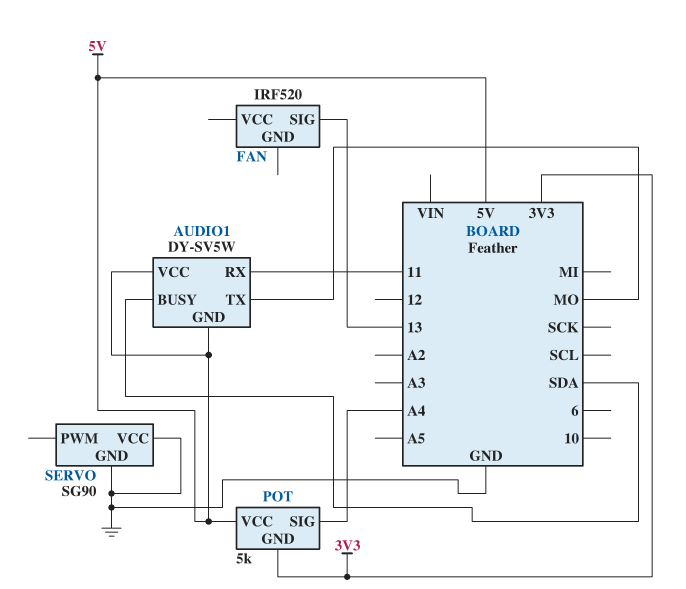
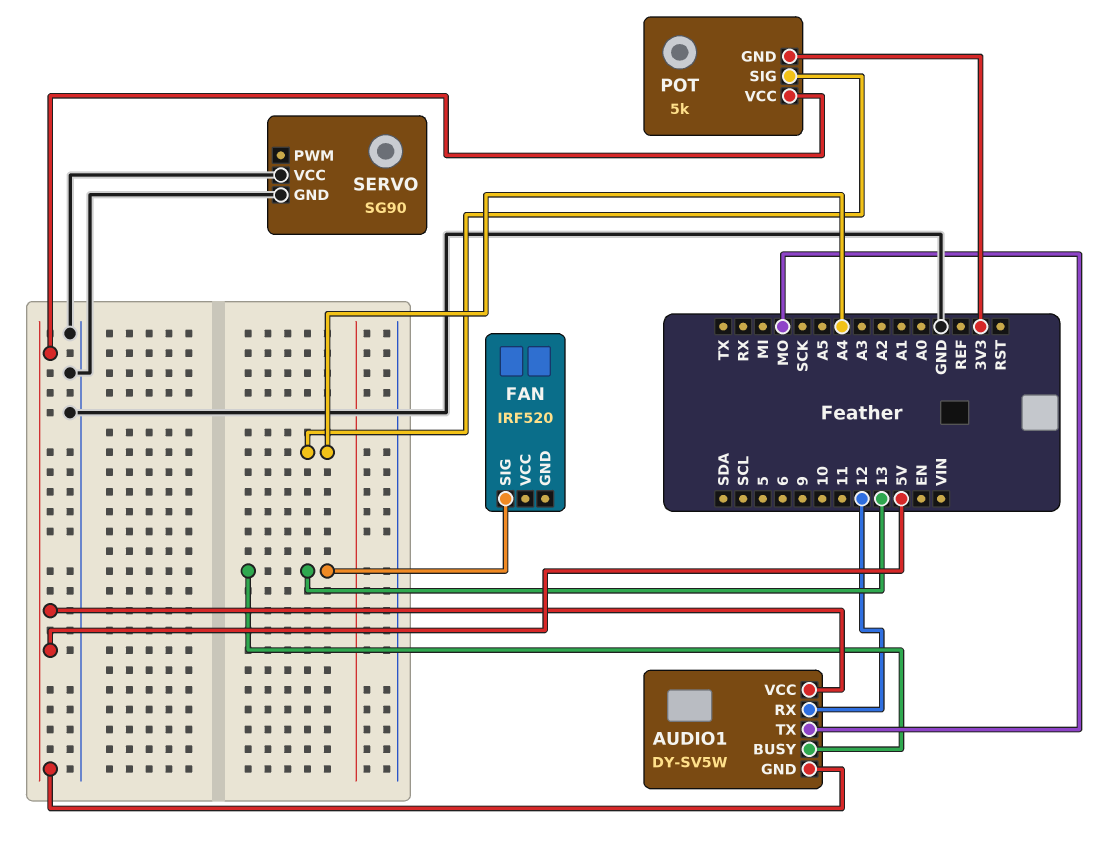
AUDIO1 pin BUSY: SDA -> 13
AUDIO1 pin RX: 11 -> 12

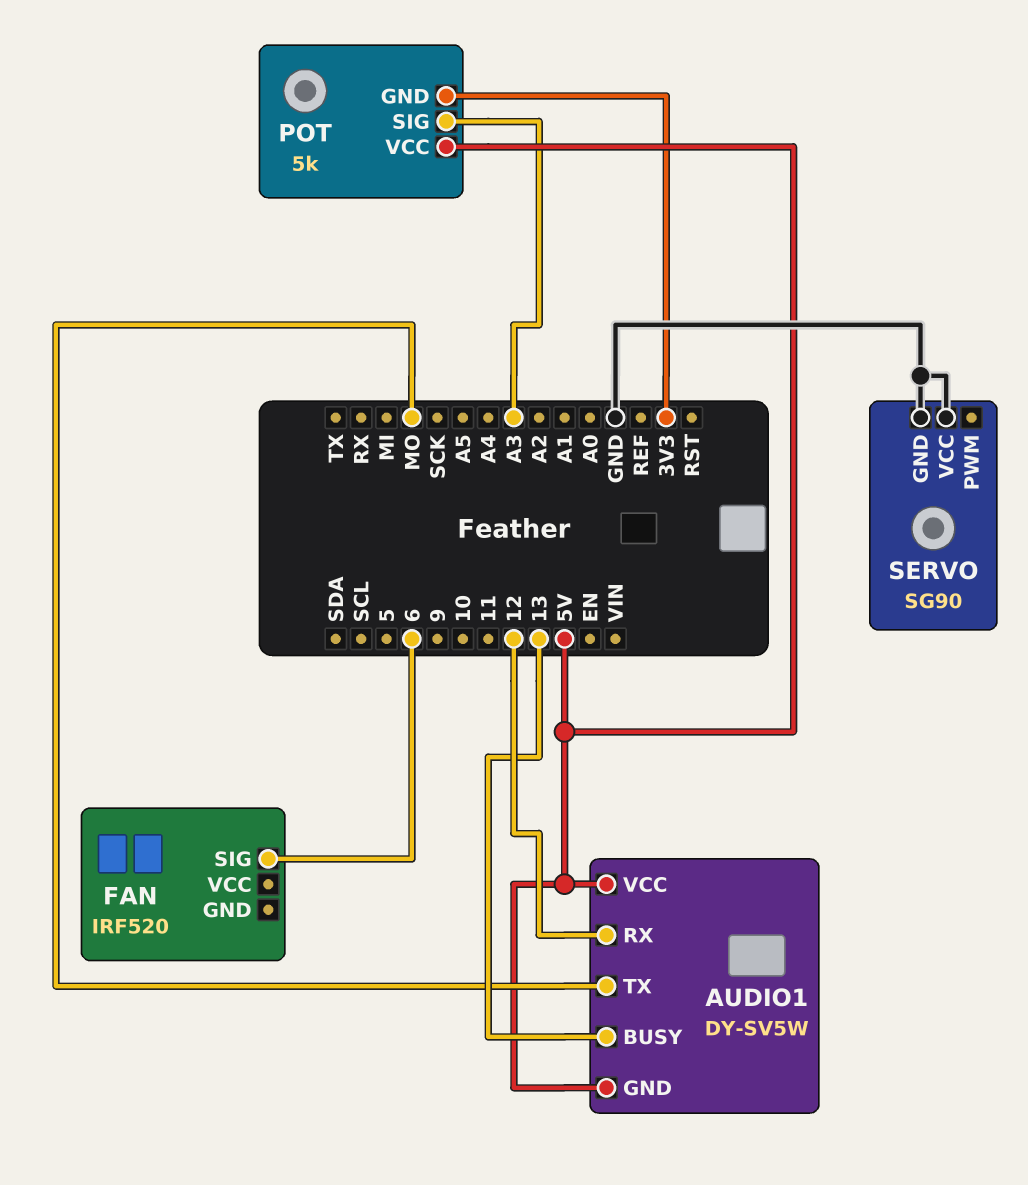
FAN pin SIG: 13 -> 6
POT pin SIG: A4 -> A3

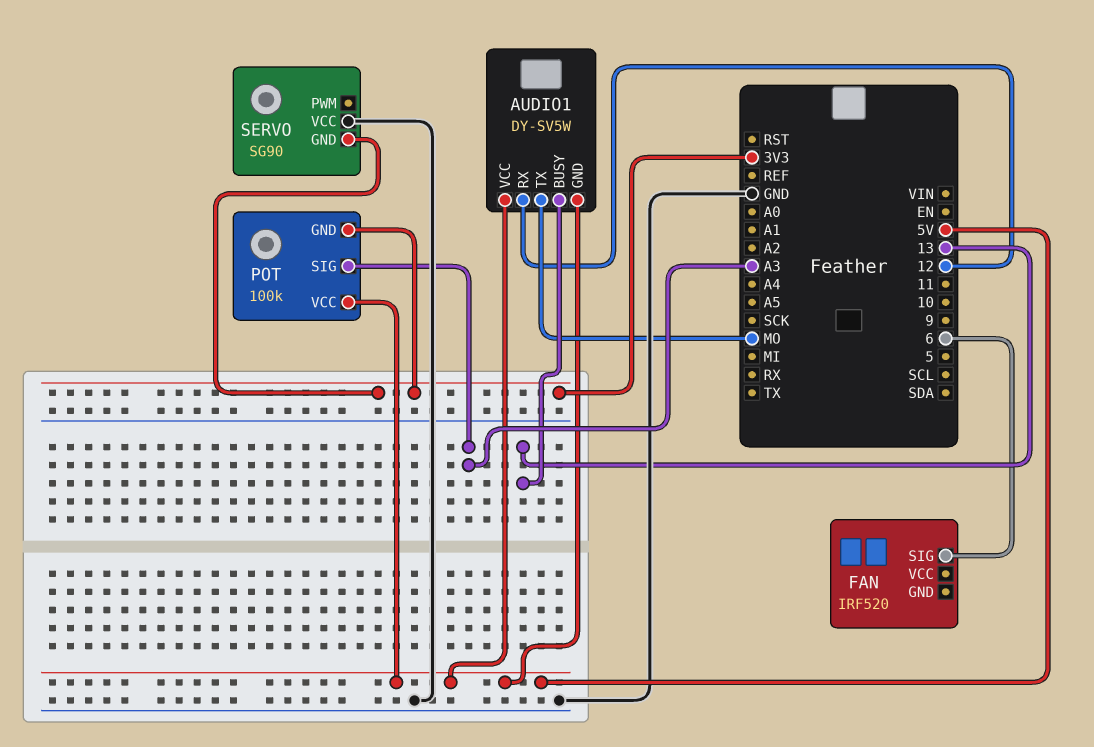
POT: 5k -> 100k
SERVO pin GND: GND -> 3V3

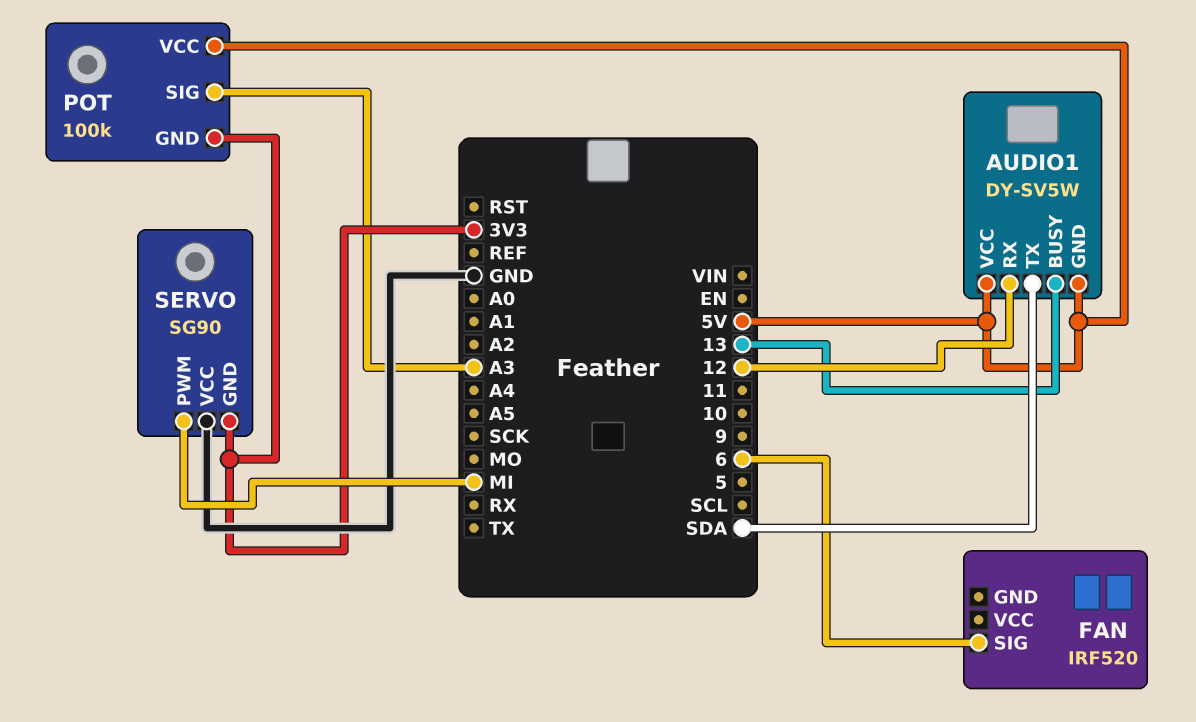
AUDIO1 pin TX: MO -> SDA
SERVO pin PWM: none -> MI

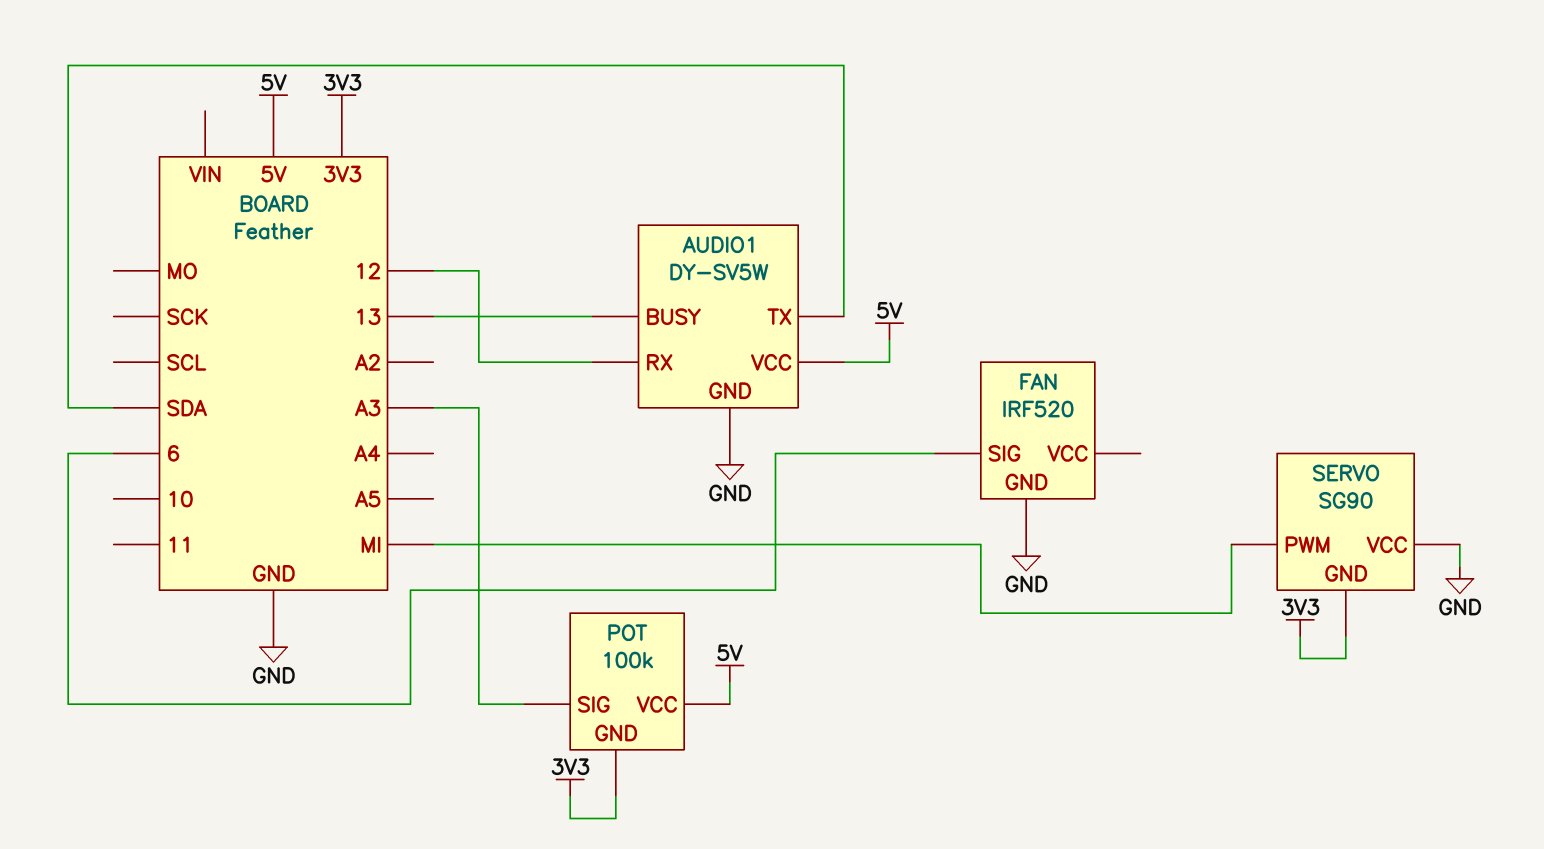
AUDIO1 pin GND: 5V -> GND
FAN pin GND: none -> GND

